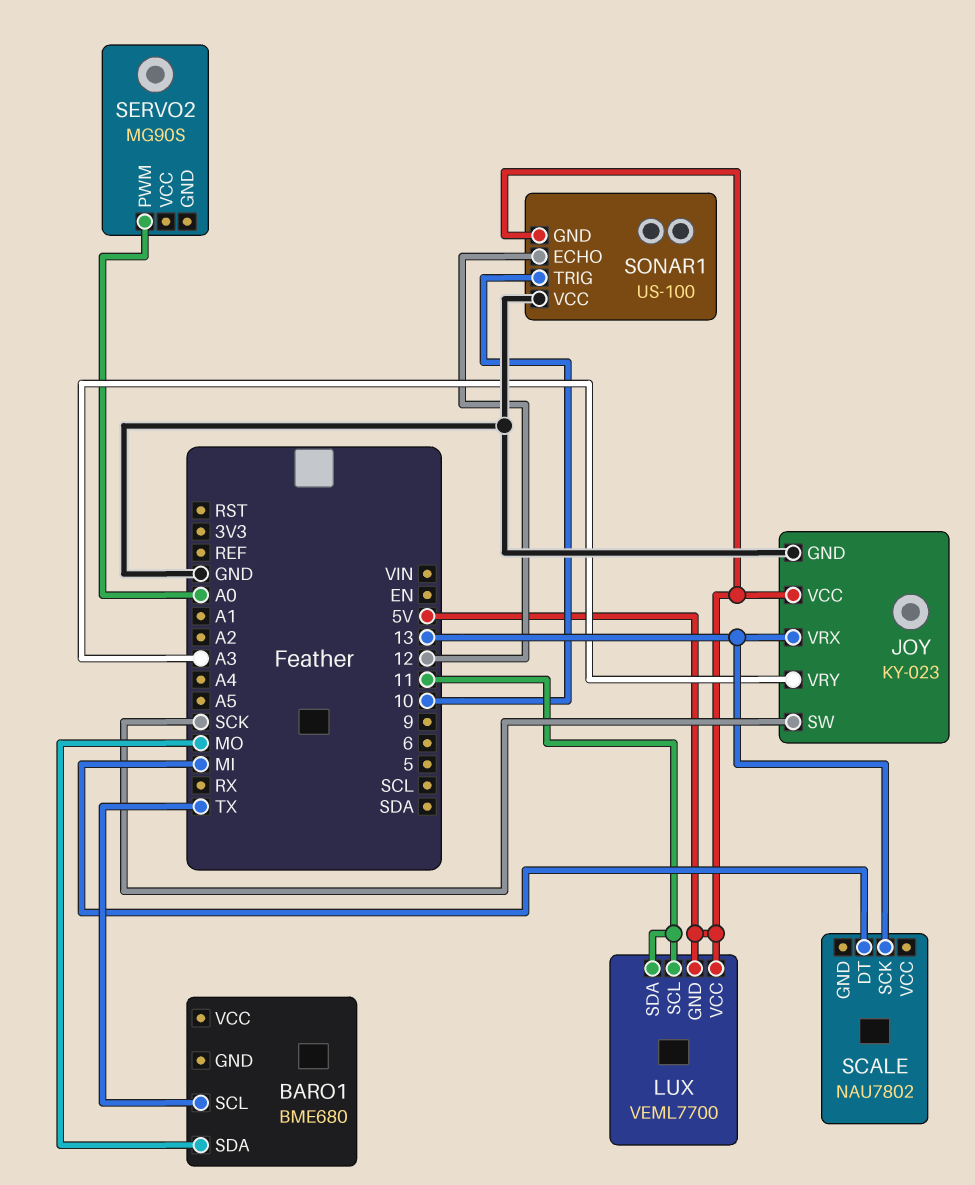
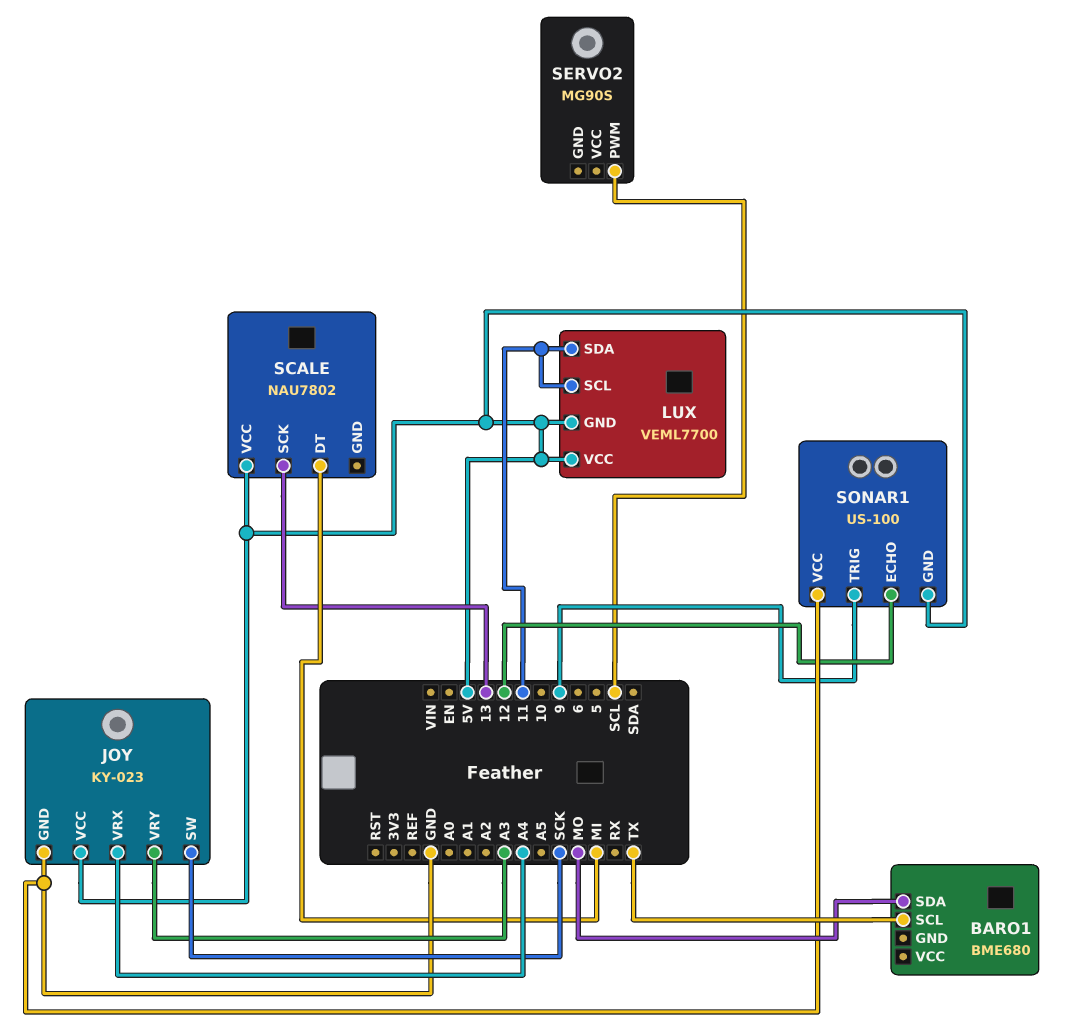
JOY pin VRX: 13 -> A4
SCALE pin VCC: none -> 5V
SERVO2 pin PWM: A0 -> SCL
SONAR1 pin TRIG: 10 -> 9

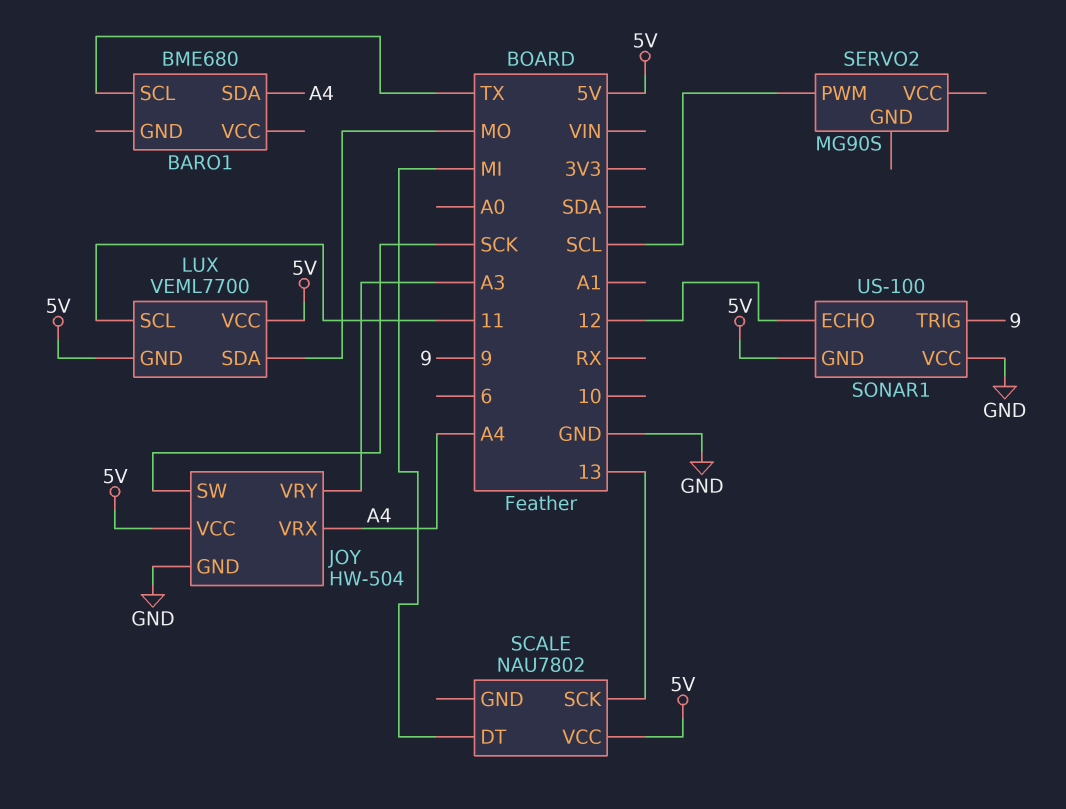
BARO1 pin SDA: MO -> A4
JOY: KY-023 -> HW-504
LUX pin SDA: 11 -> MO

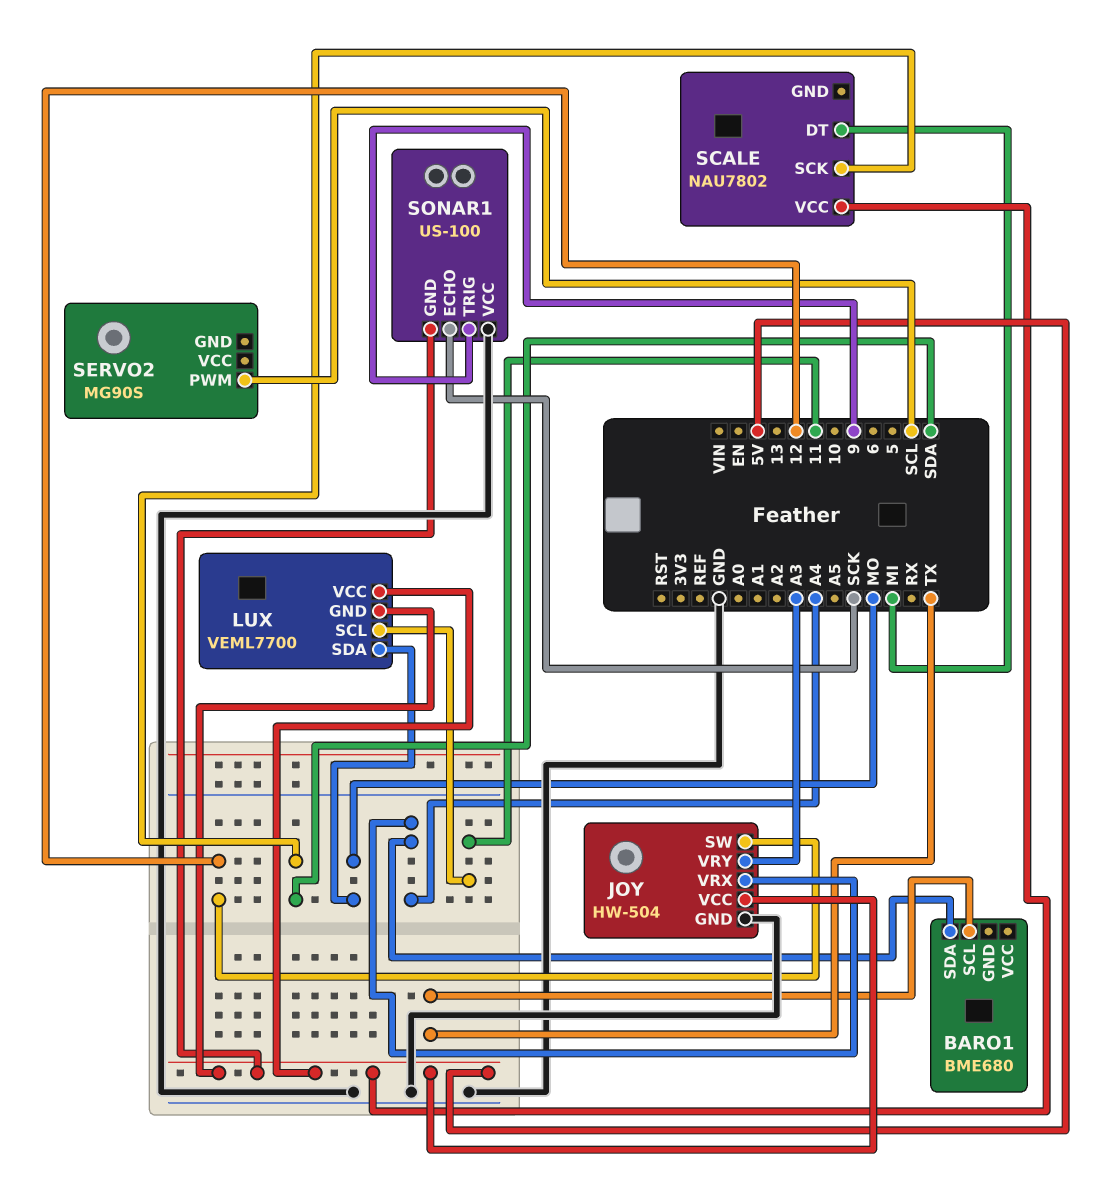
JOY pin SW: SCK -> 12
SCALE pin SCK: 13 -> SDA
SONAR1 pin ECHO: 12 -> SCK

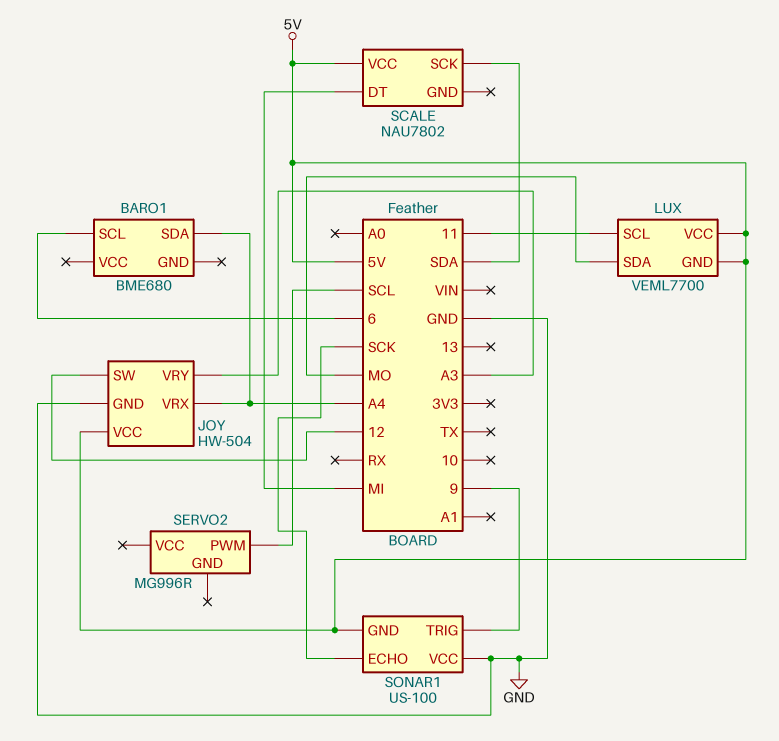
BARO1 pin SCL: TX -> 6
SERVO2: MG90S -> MG996R

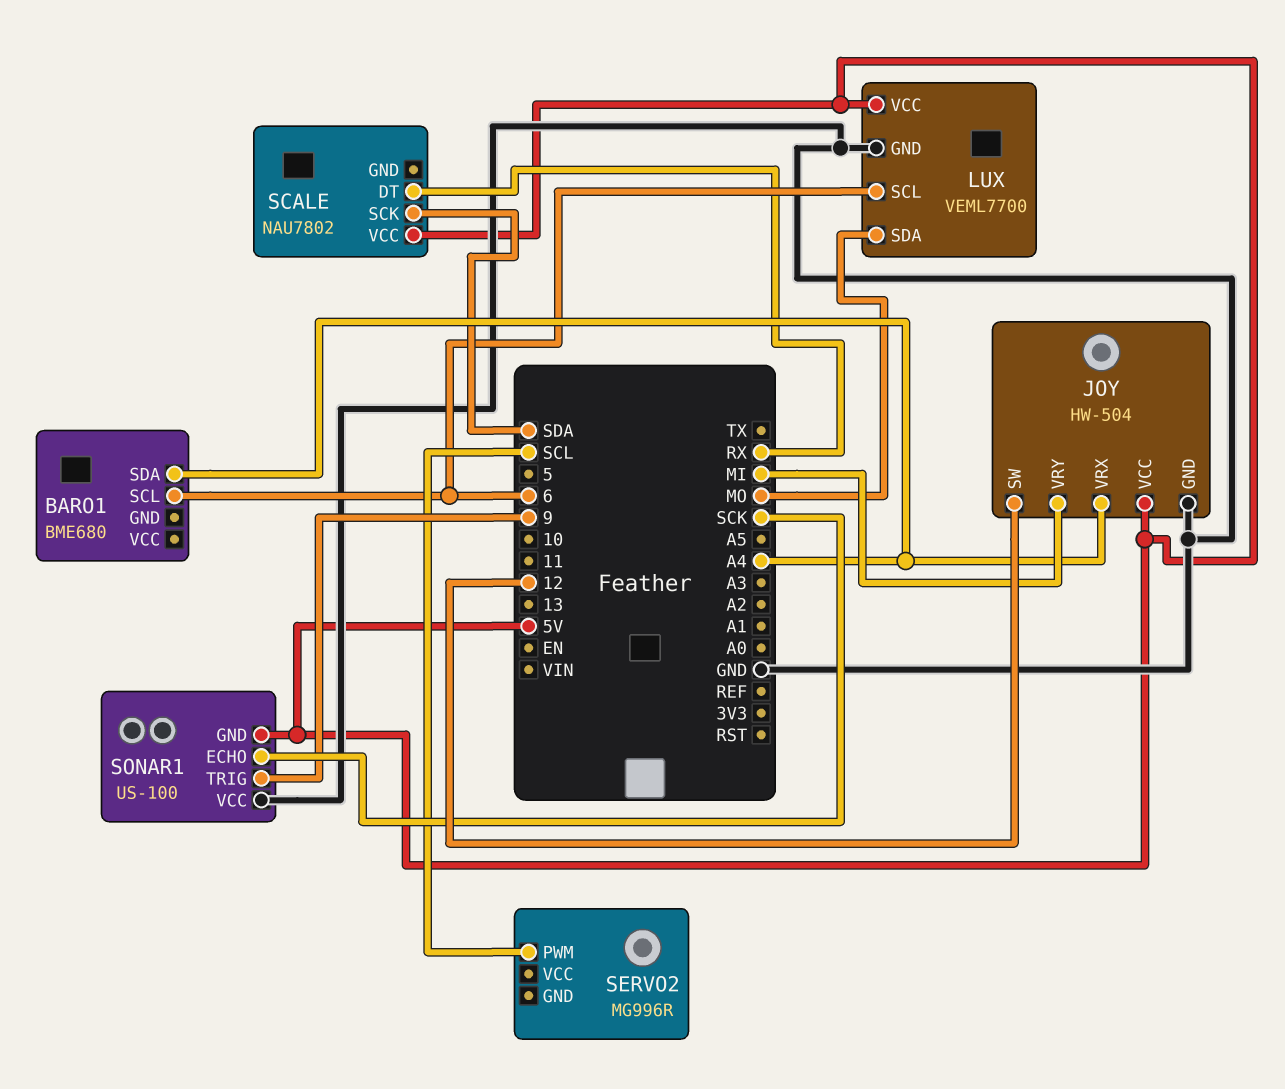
JOY pin VRY: A3 -> MI
LUX pin GND: 5V -> GND
LUX pin SCL: 11 -> 6
SCALE pin DT: MI -> RX

